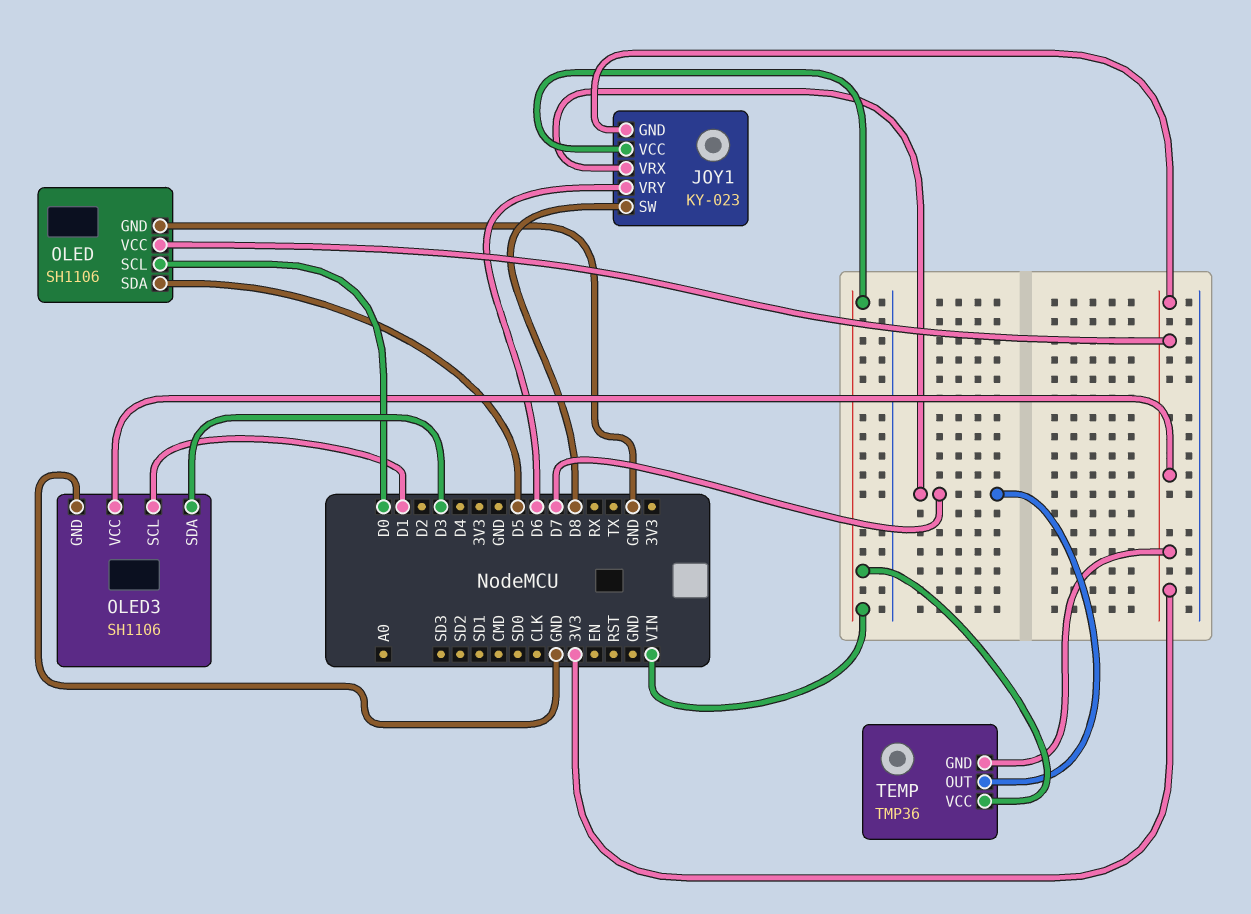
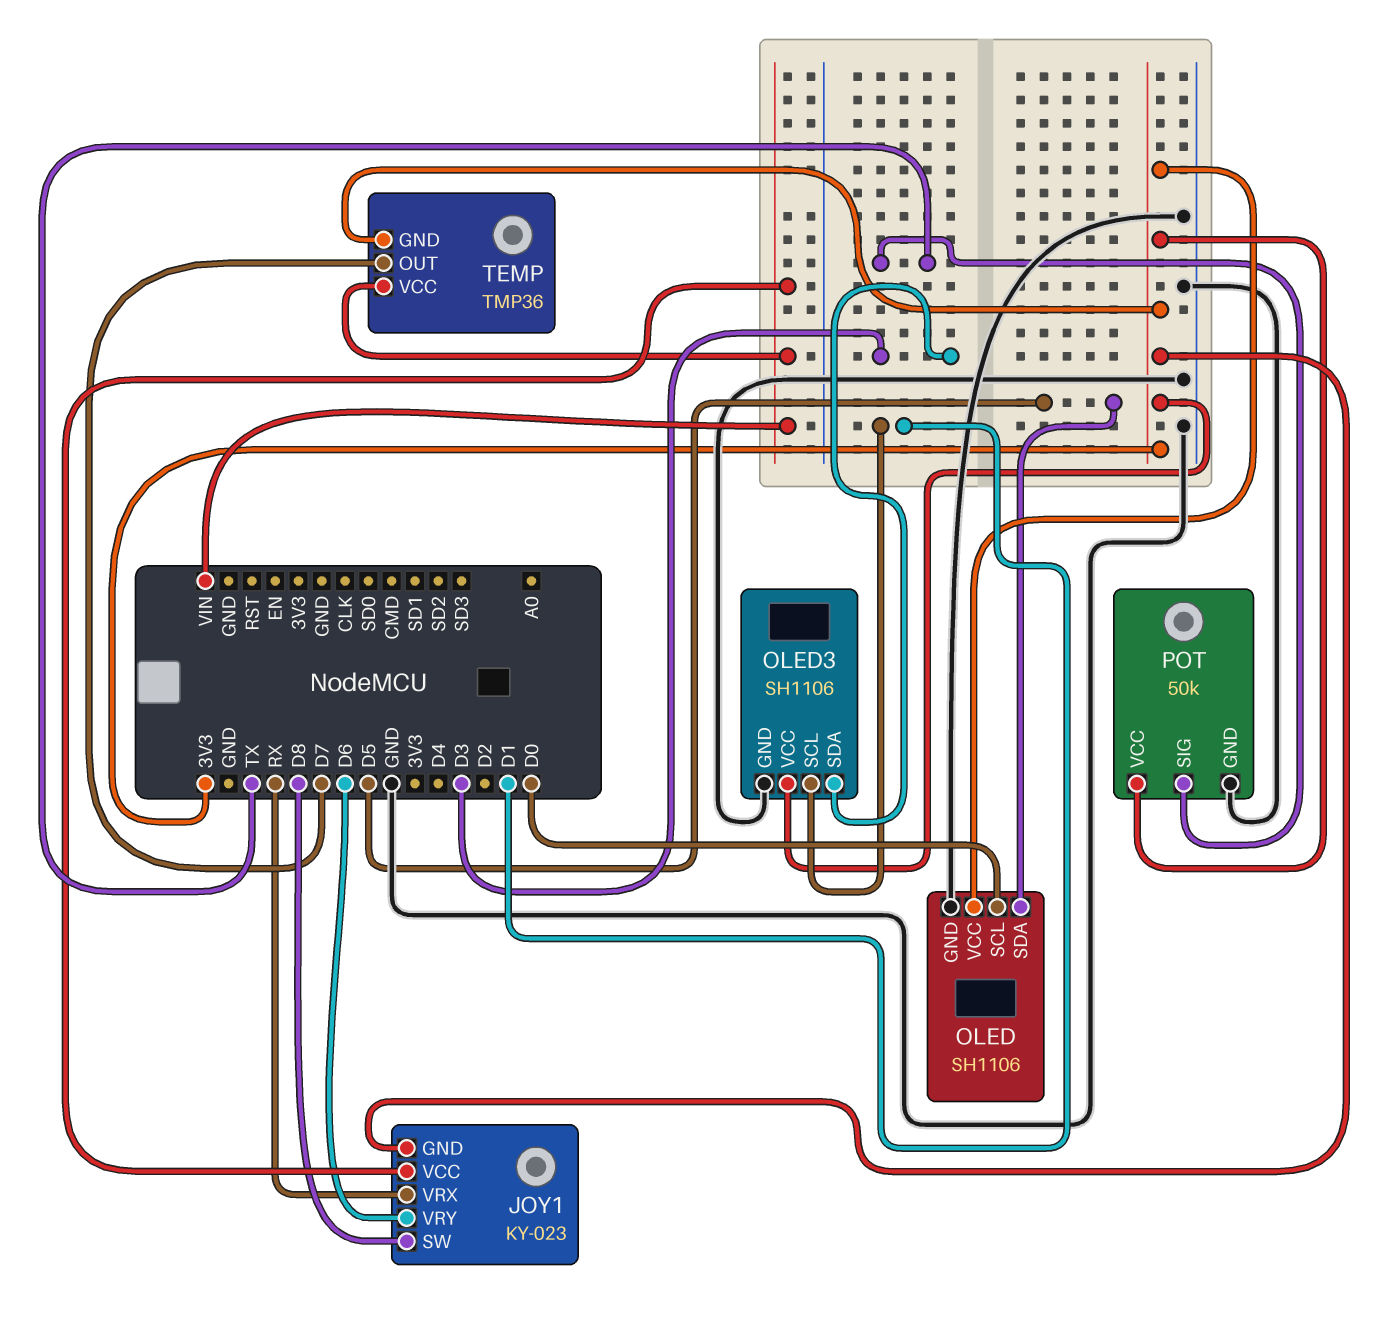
JOY1 pin VRX: D7 -> RX
POT: none -> 50k
POT pin GND: none -> GND
POT pin SIG: none -> TX
POT pin VCC: none -> 3V3

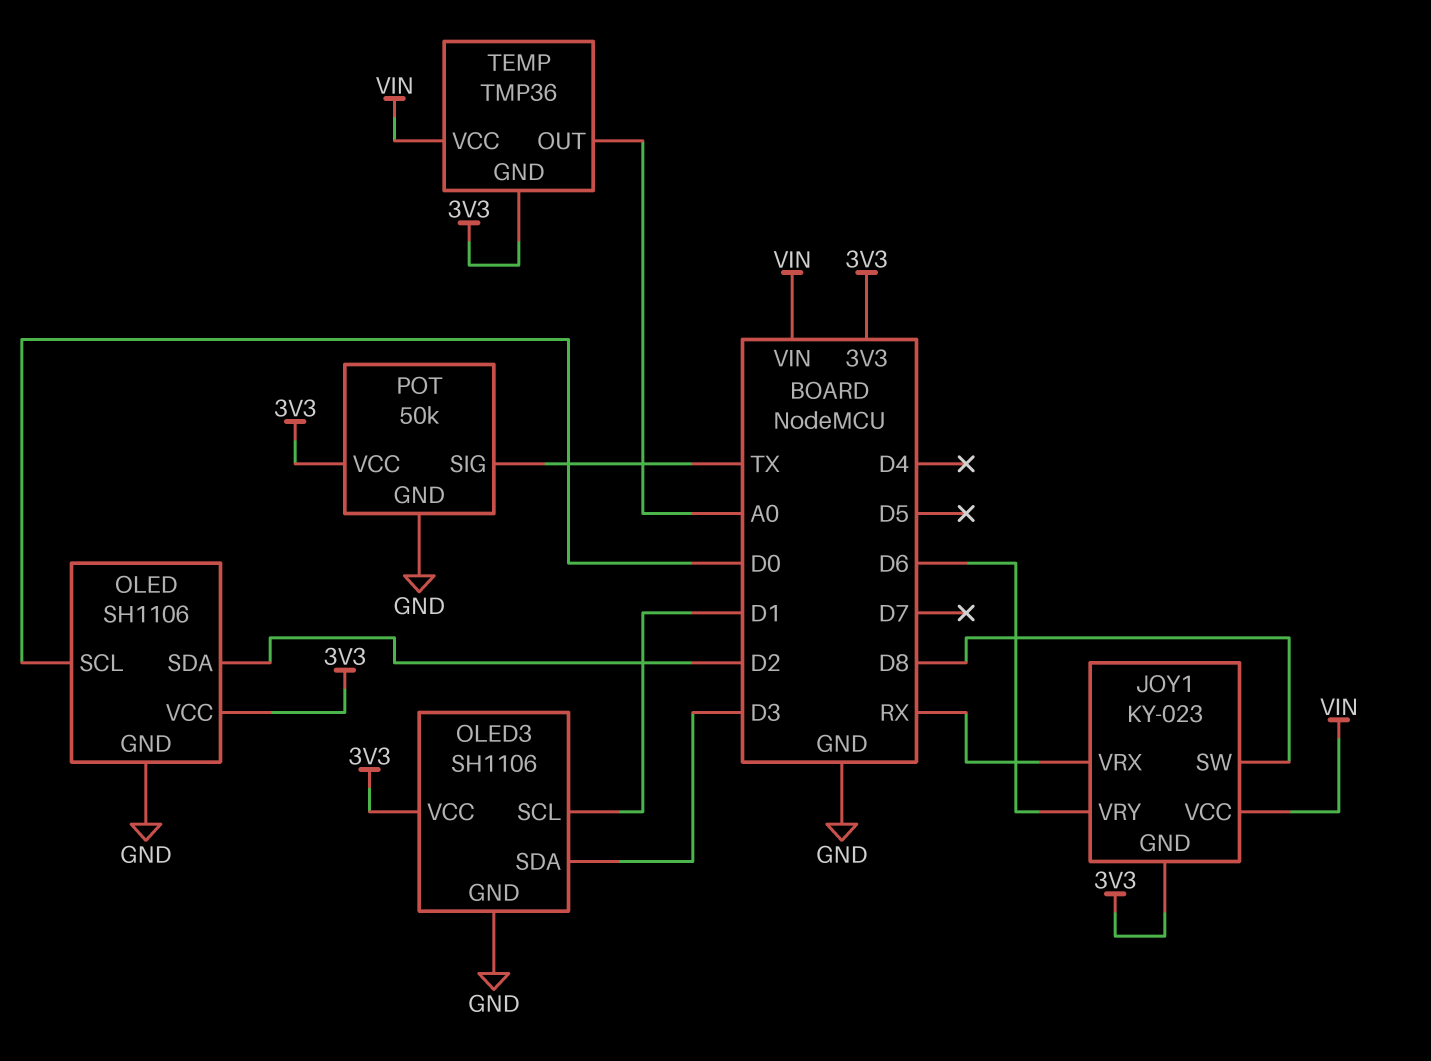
OLED pin SDA: D5 -> D2
TEMP pin OUT: D7 -> A0

